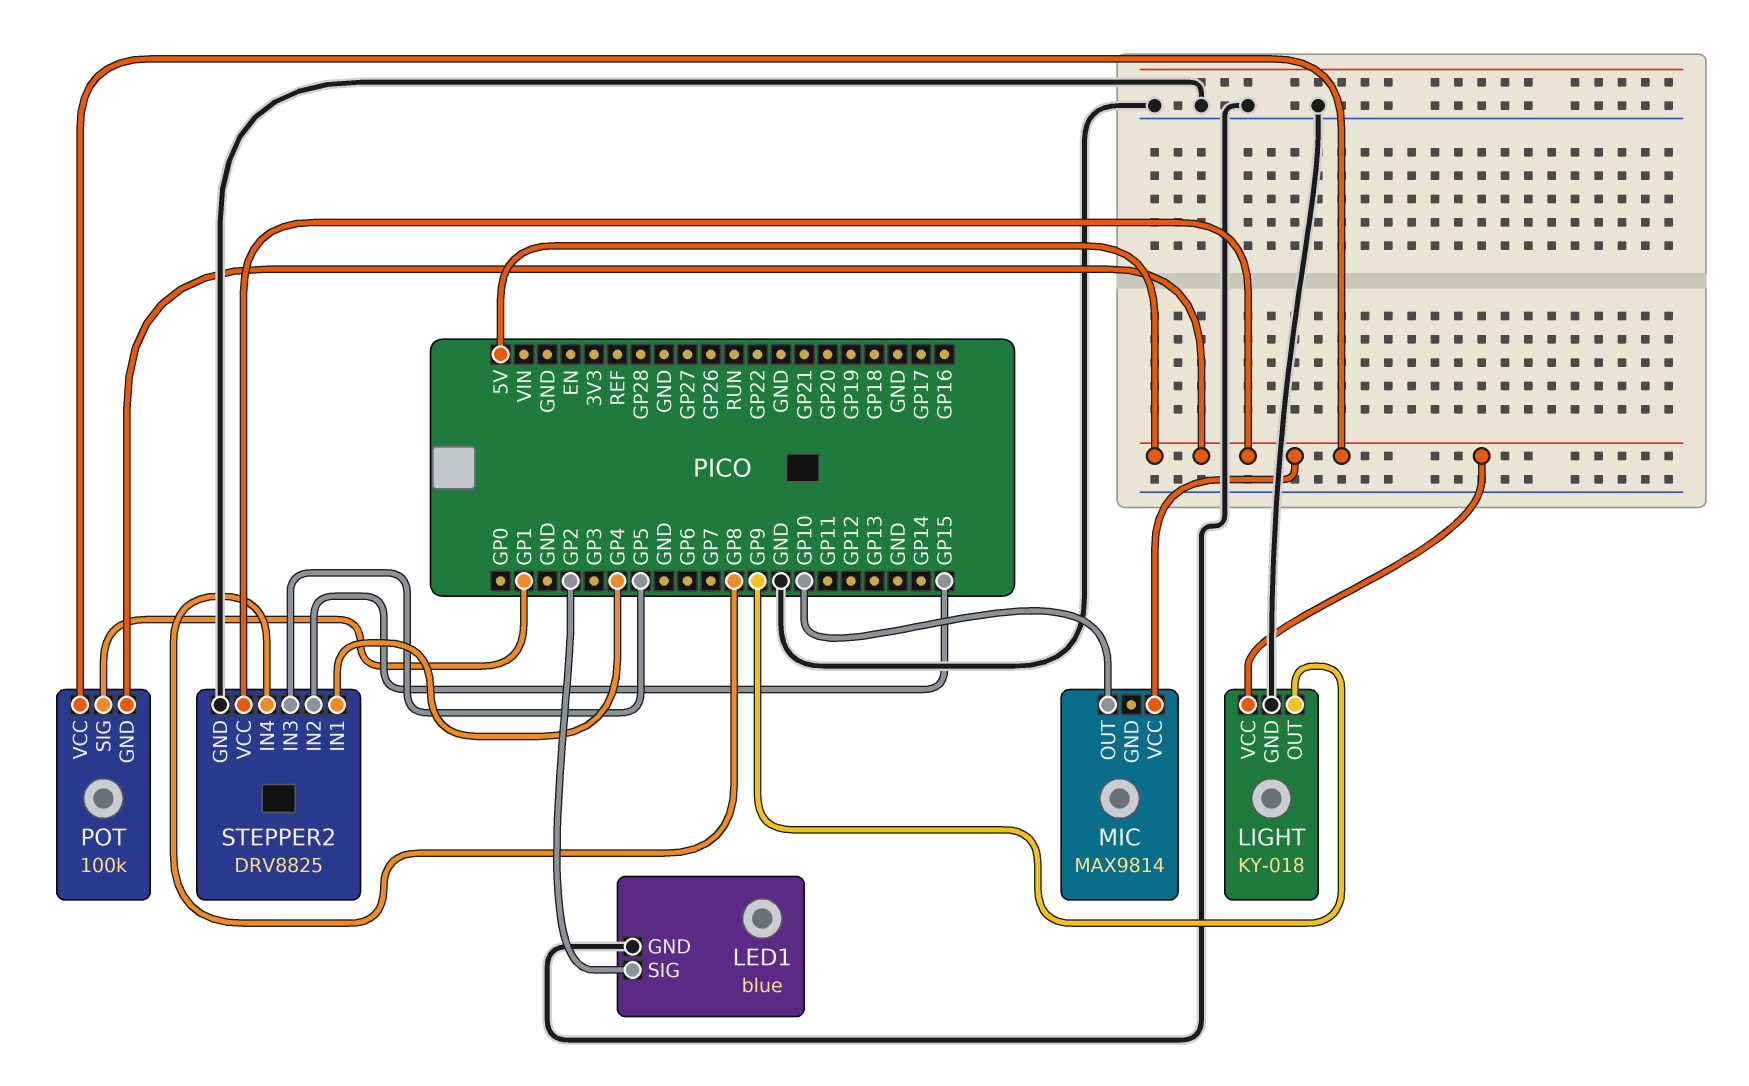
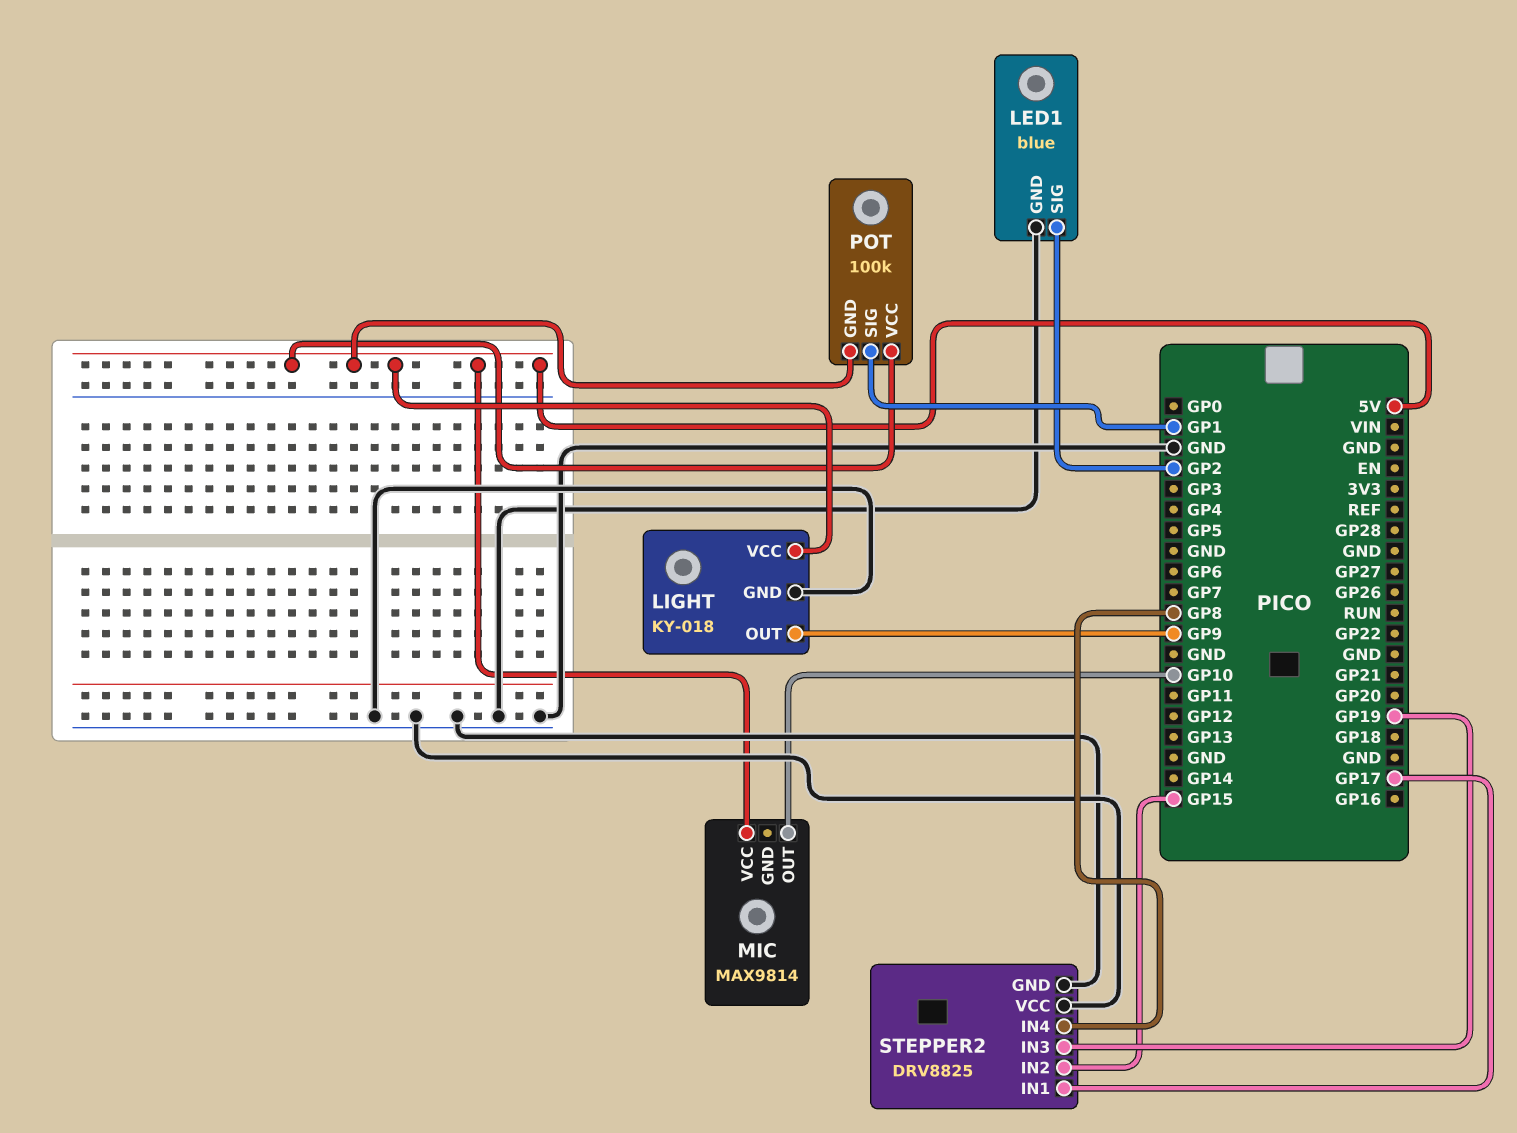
STEPPER2 pin IN1: GP4 -> GP17
STEPPER2 pin IN3: GP5 -> GP19
STEPPER2 pin VCC: 5V -> GND

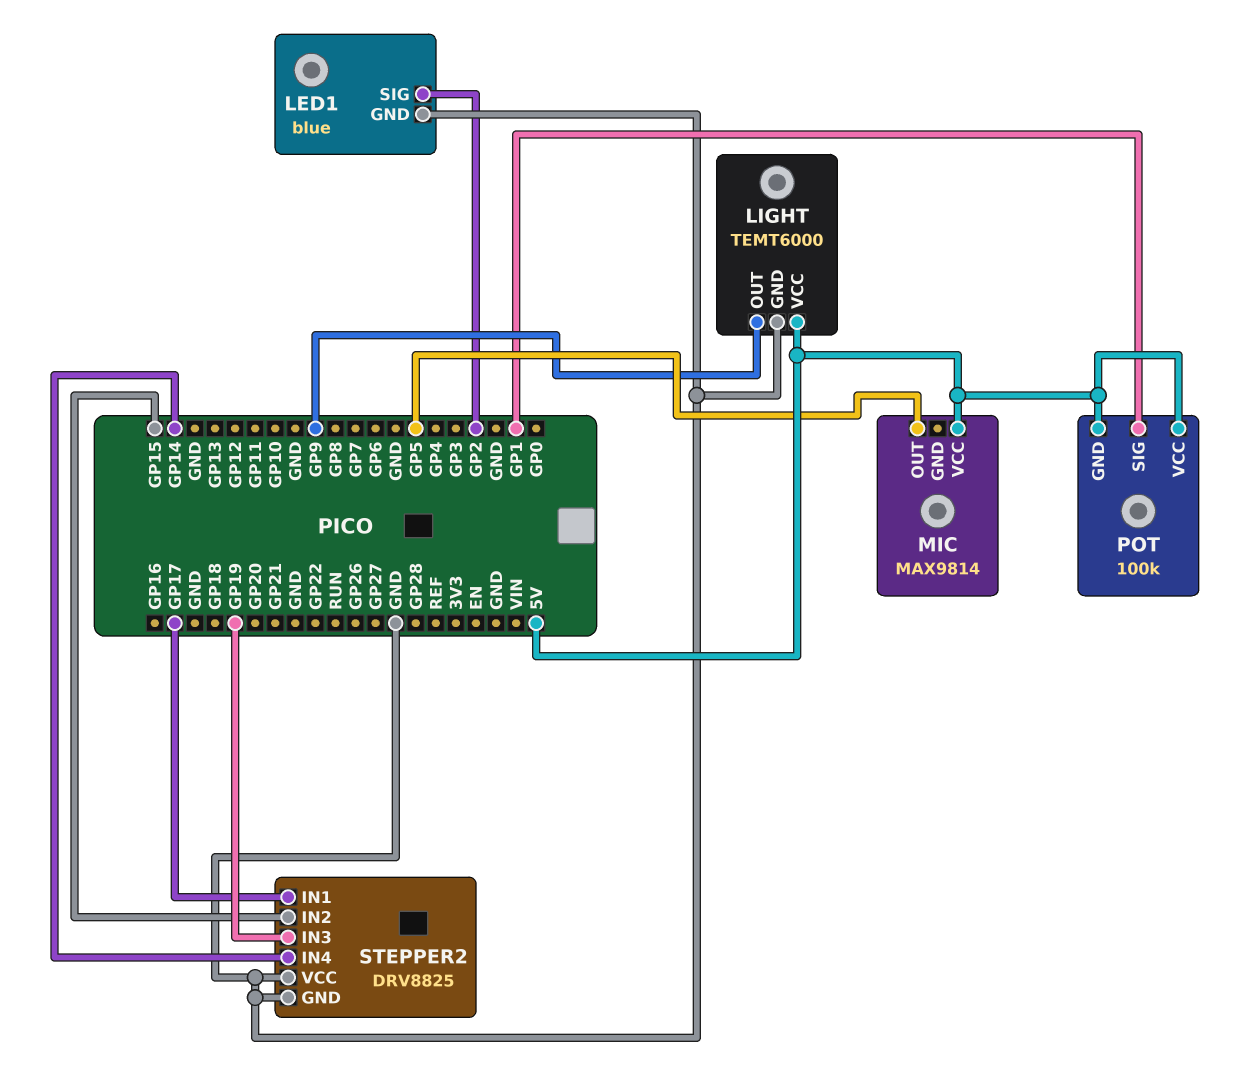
LIGHT: KY-018 -> TEMT6000
MIC pin OUT: GP10 -> GP5
STEPPER2 pin IN4: GP8 -> GP14

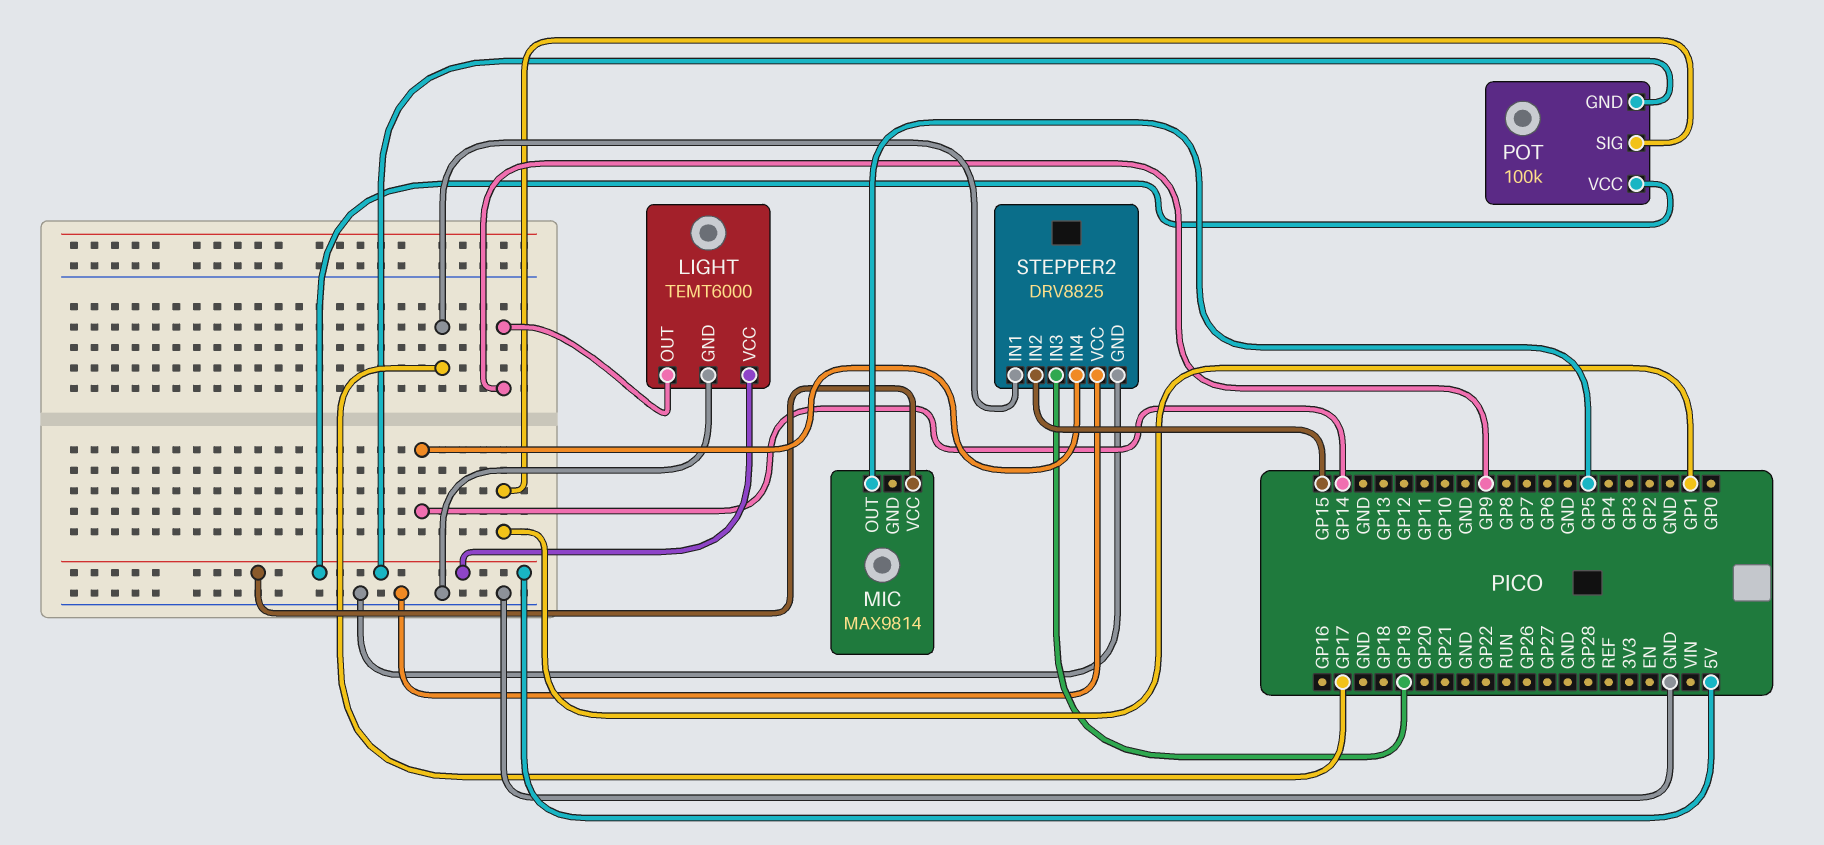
LED1: blue -> none
LED1 pin GND: GND -> none
LED1 pin SIG: GP2 -> none

